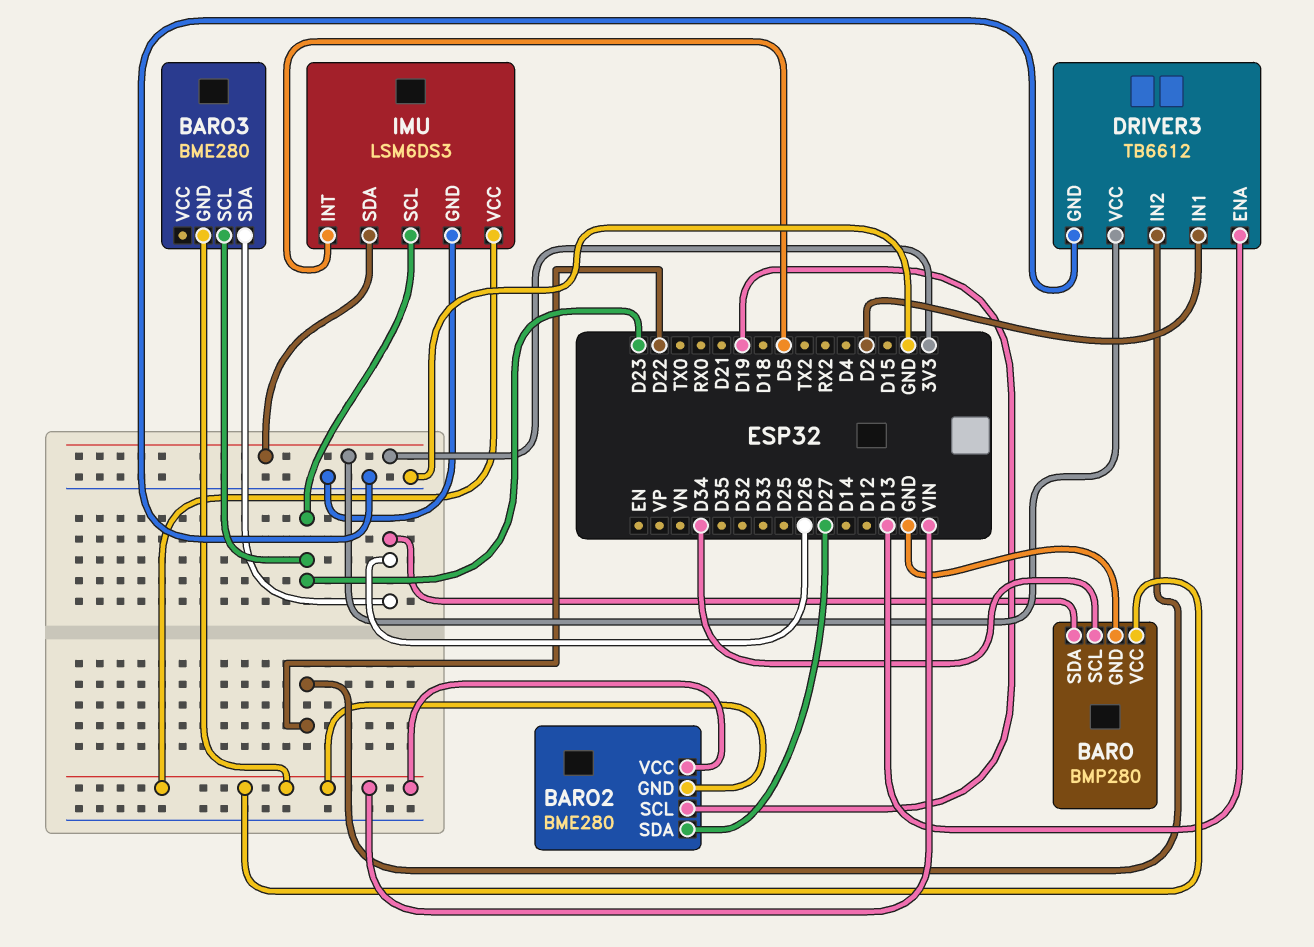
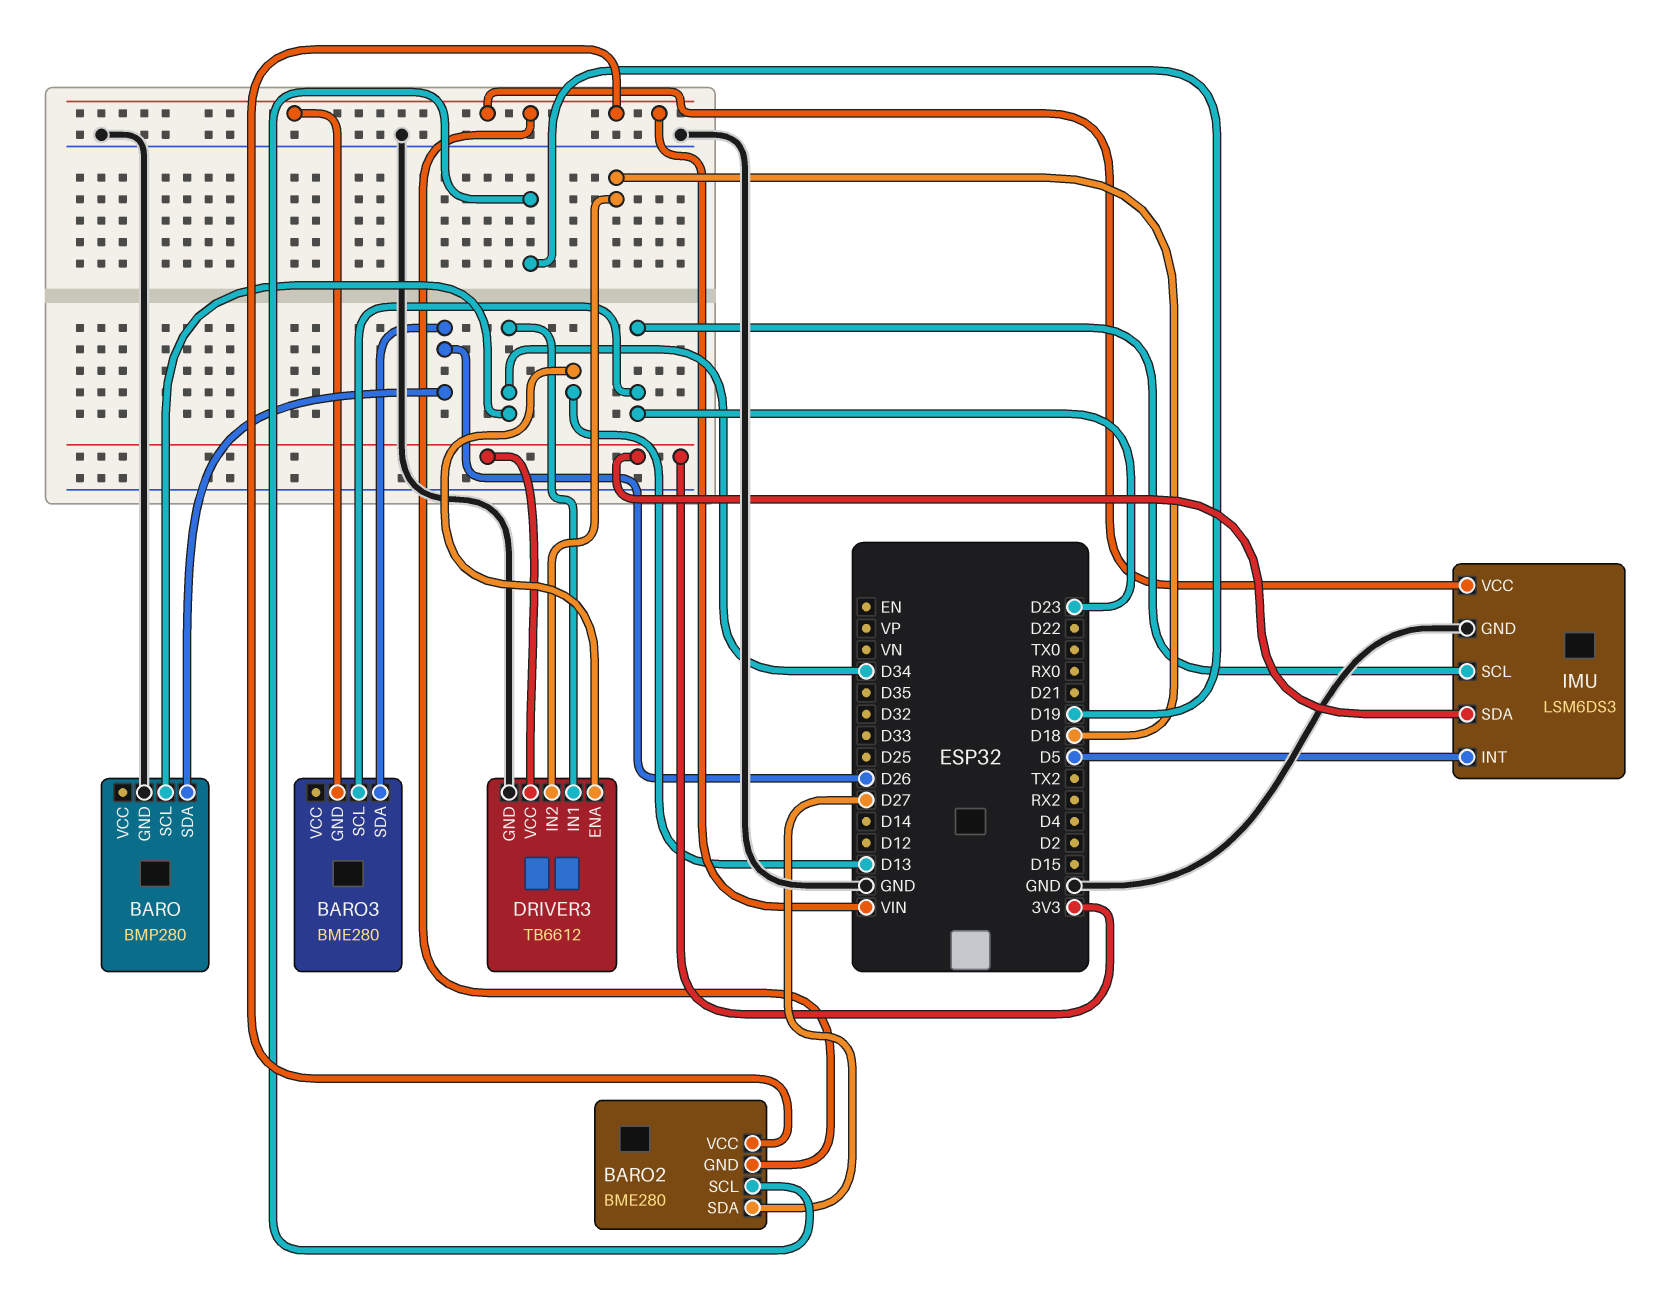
BARO pin VCC: VIN -> none
DRIVER3 pin IN1: D2 -> D34
DRIVER3 pin IN2: D22 -> D18

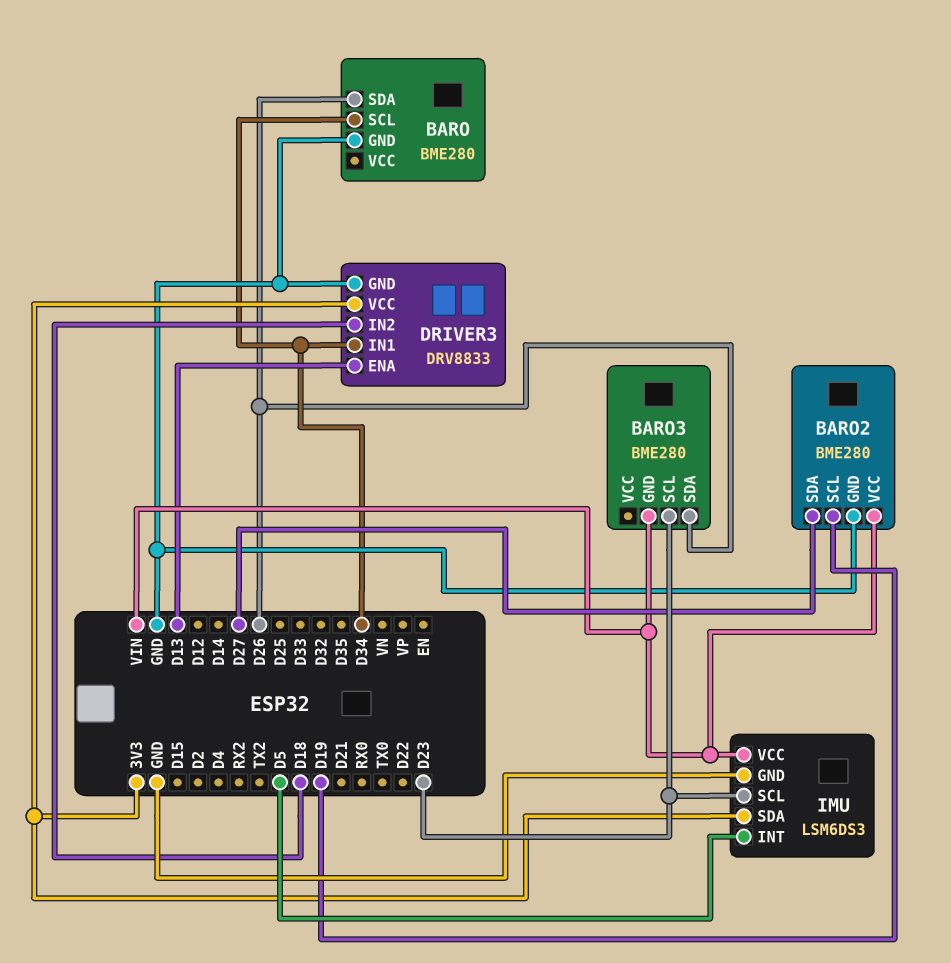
BARO: BMP280 -> BME280
BARO2 pin GND: VIN -> GND
DRIVER3: TB6612 -> DRV8833

